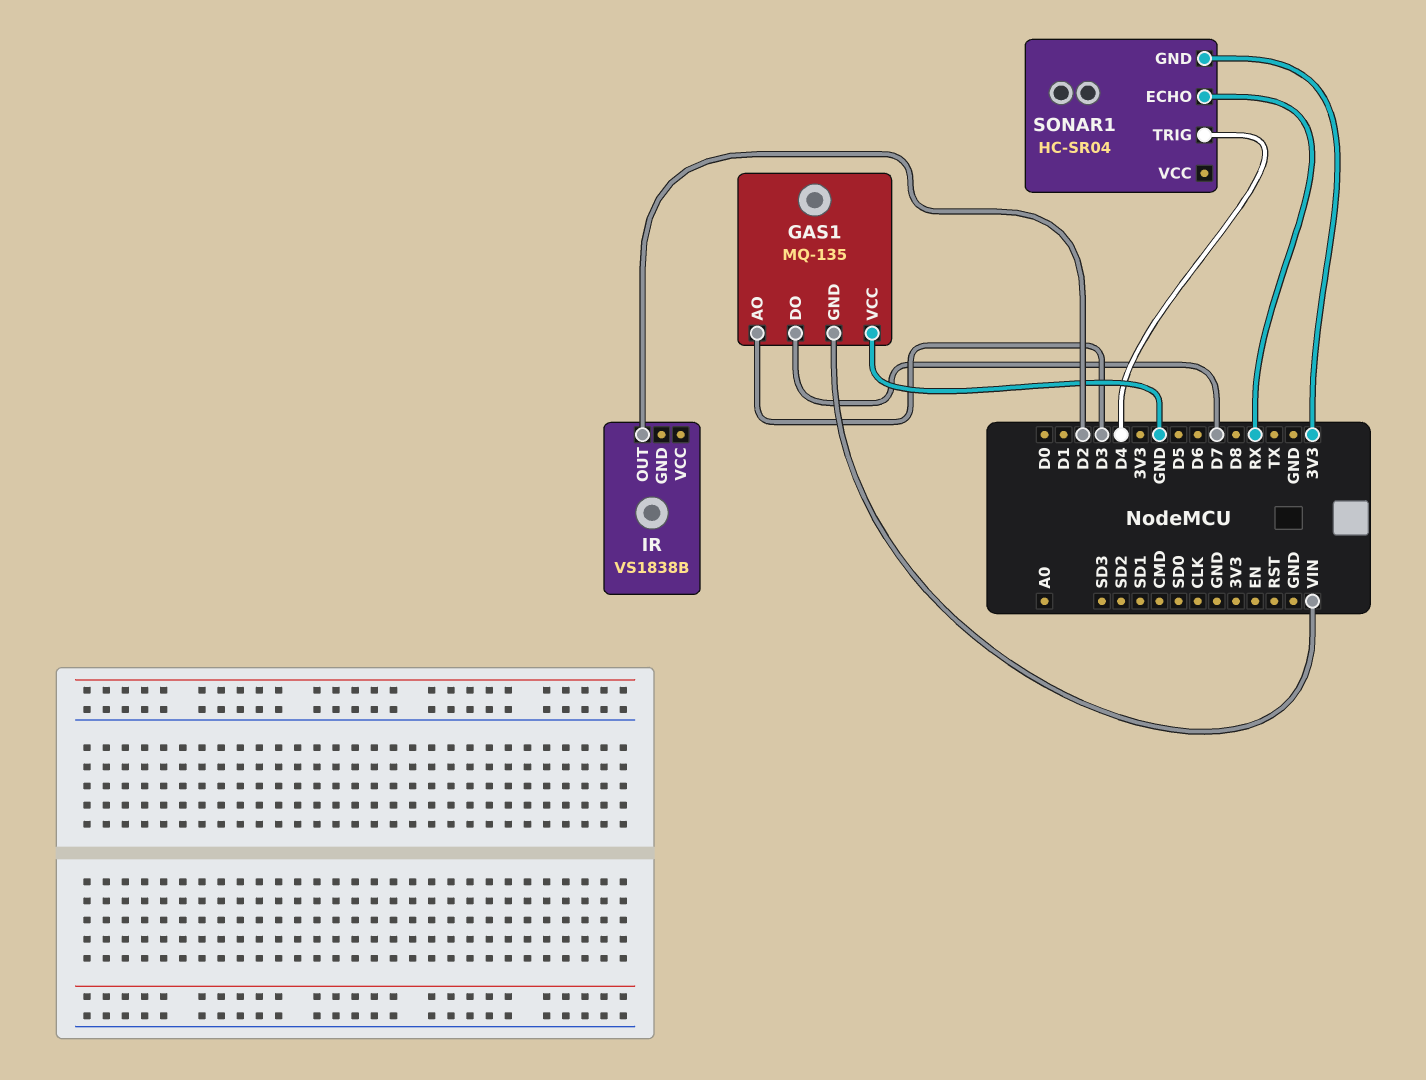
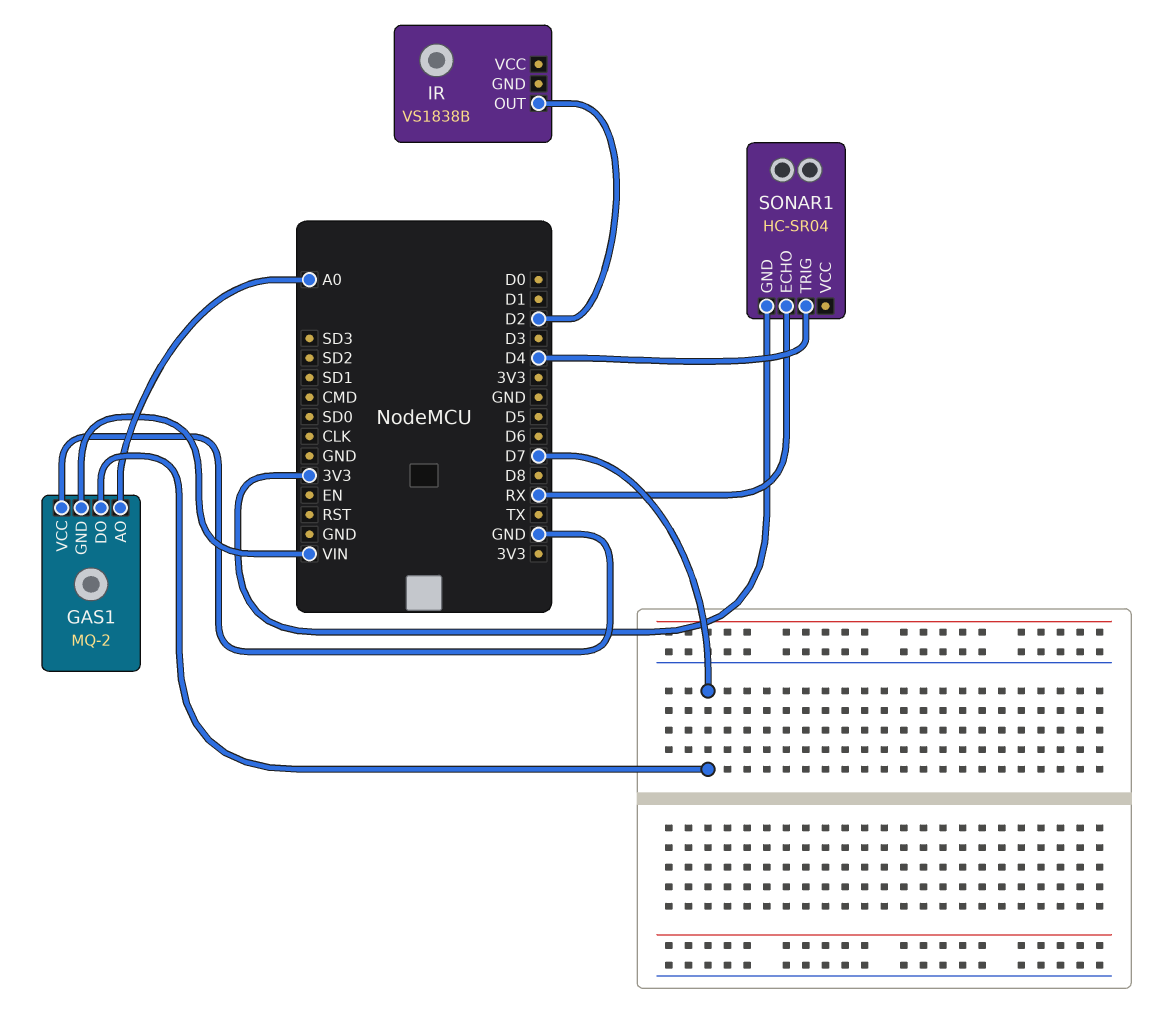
GAS1: MQ-135 -> MQ-2
GAS1 pin AO: D3 -> A0

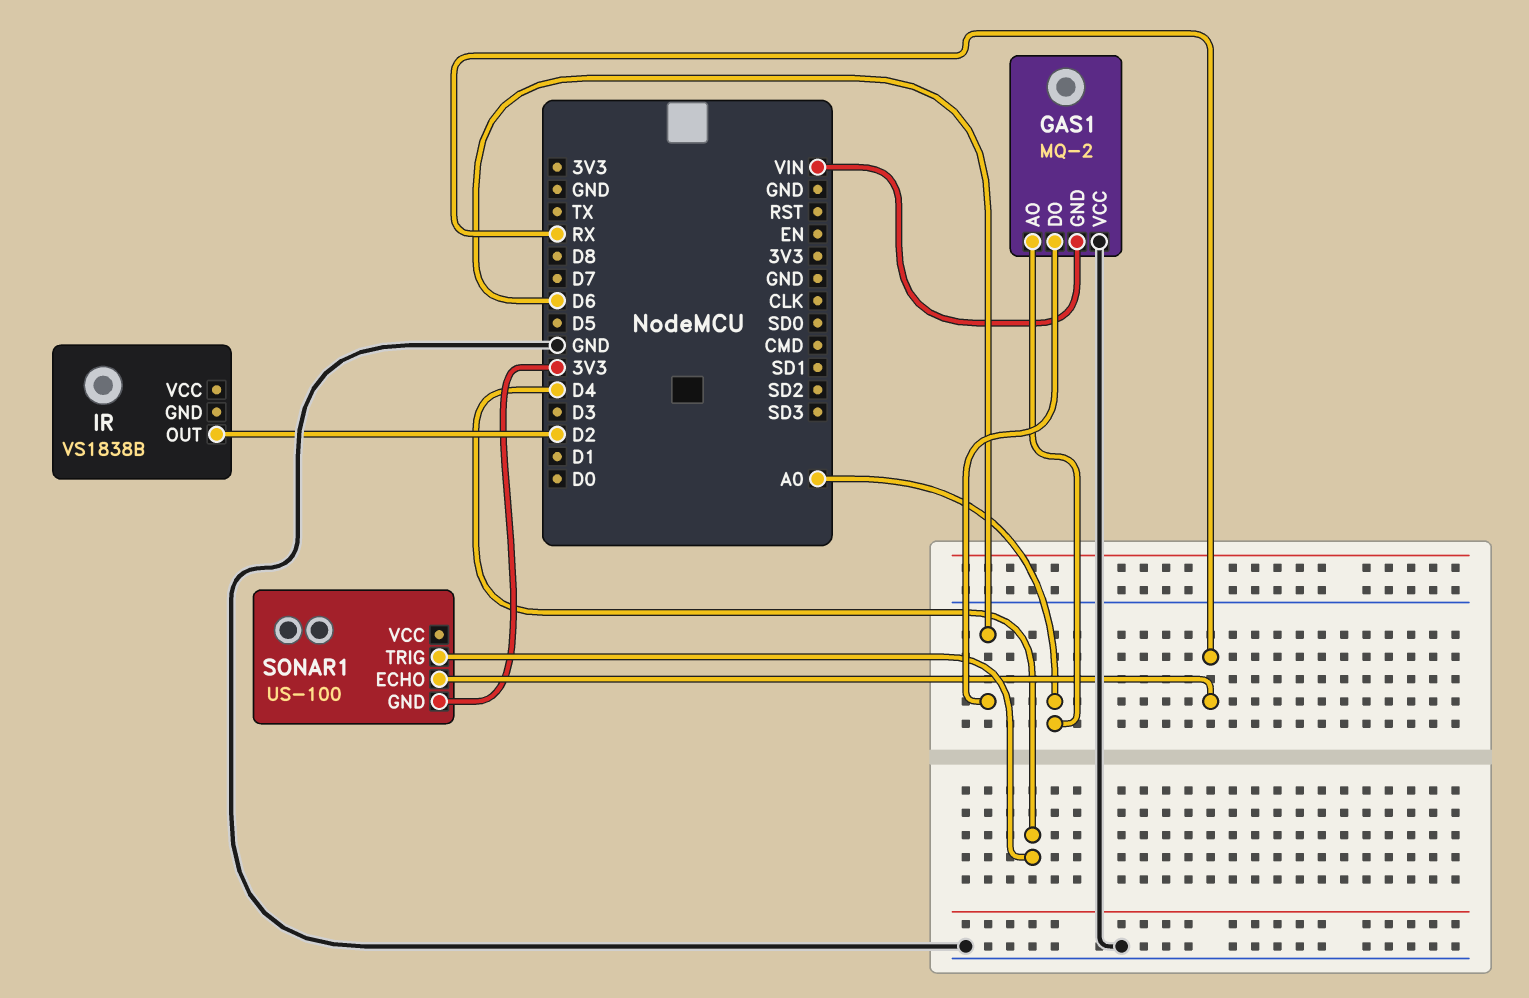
GAS1 pin DO: D7 -> D6
SONAR1: HC-SR04 -> US-100

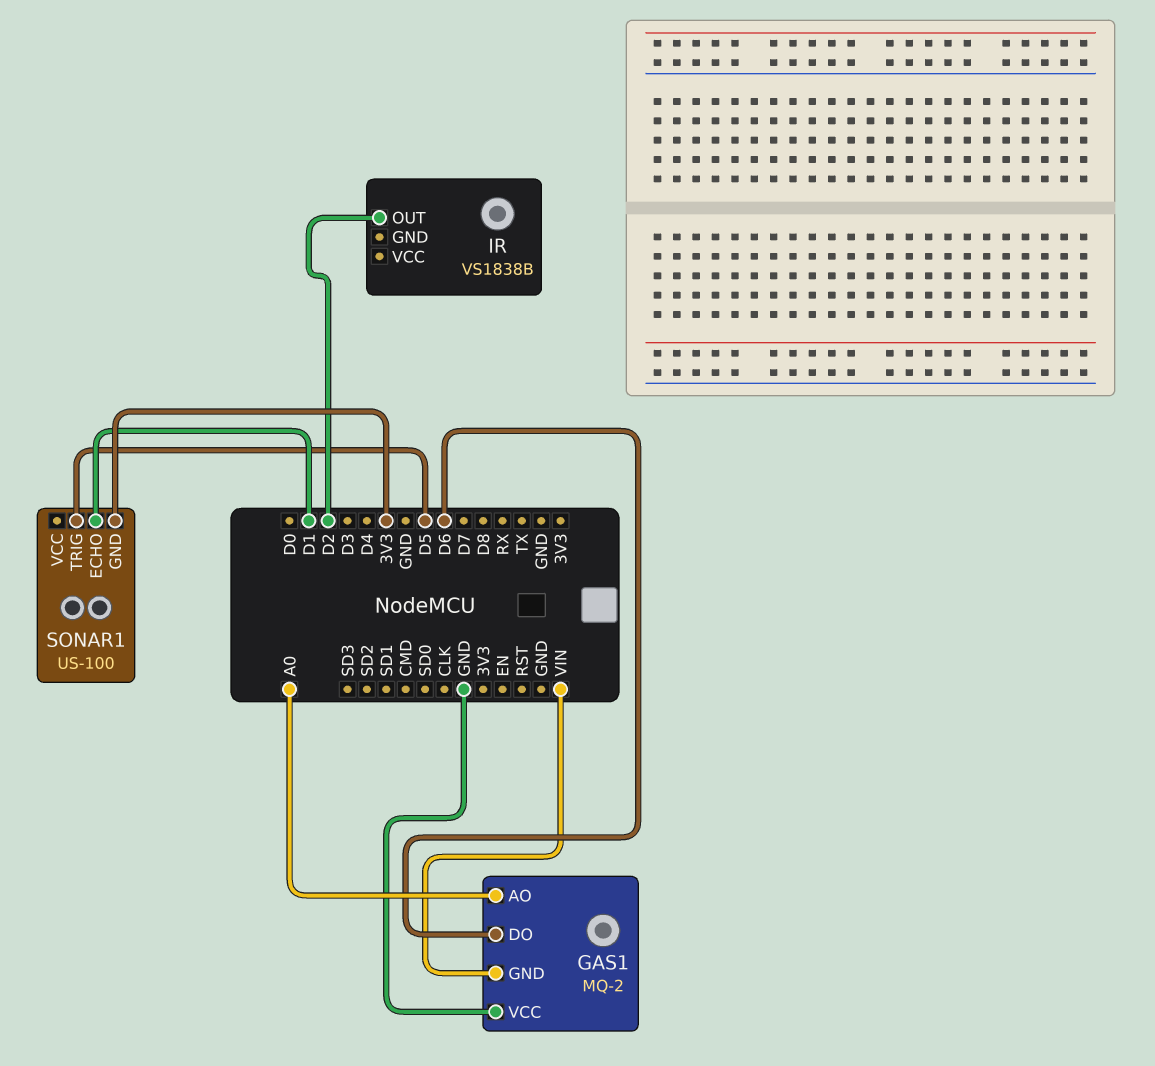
SONAR1 pin ECHO: RX -> D1
SONAR1 pin TRIG: D4 -> D5

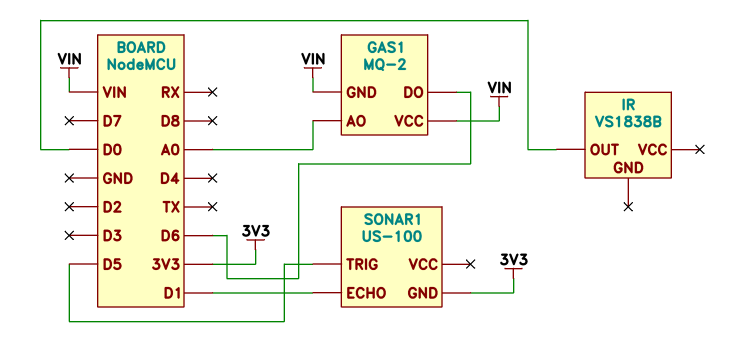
GAS1 pin VCC: GND -> VIN
IR pin OUT: D2 -> D0

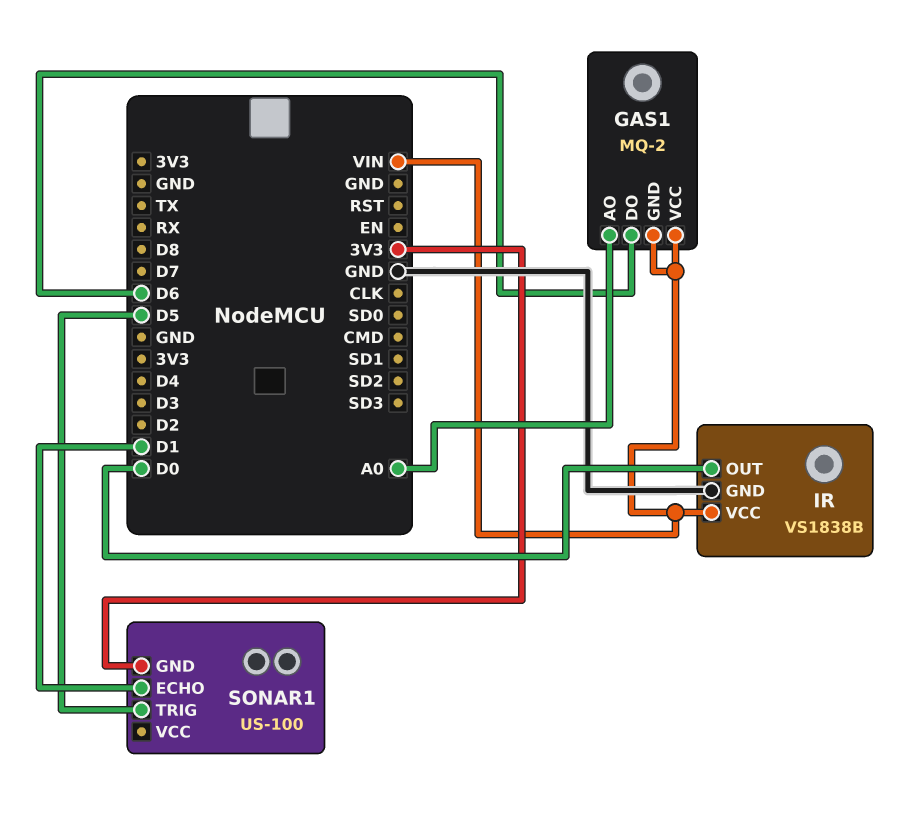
IR pin GND: none -> GND
IR pin VCC: none -> VIN

